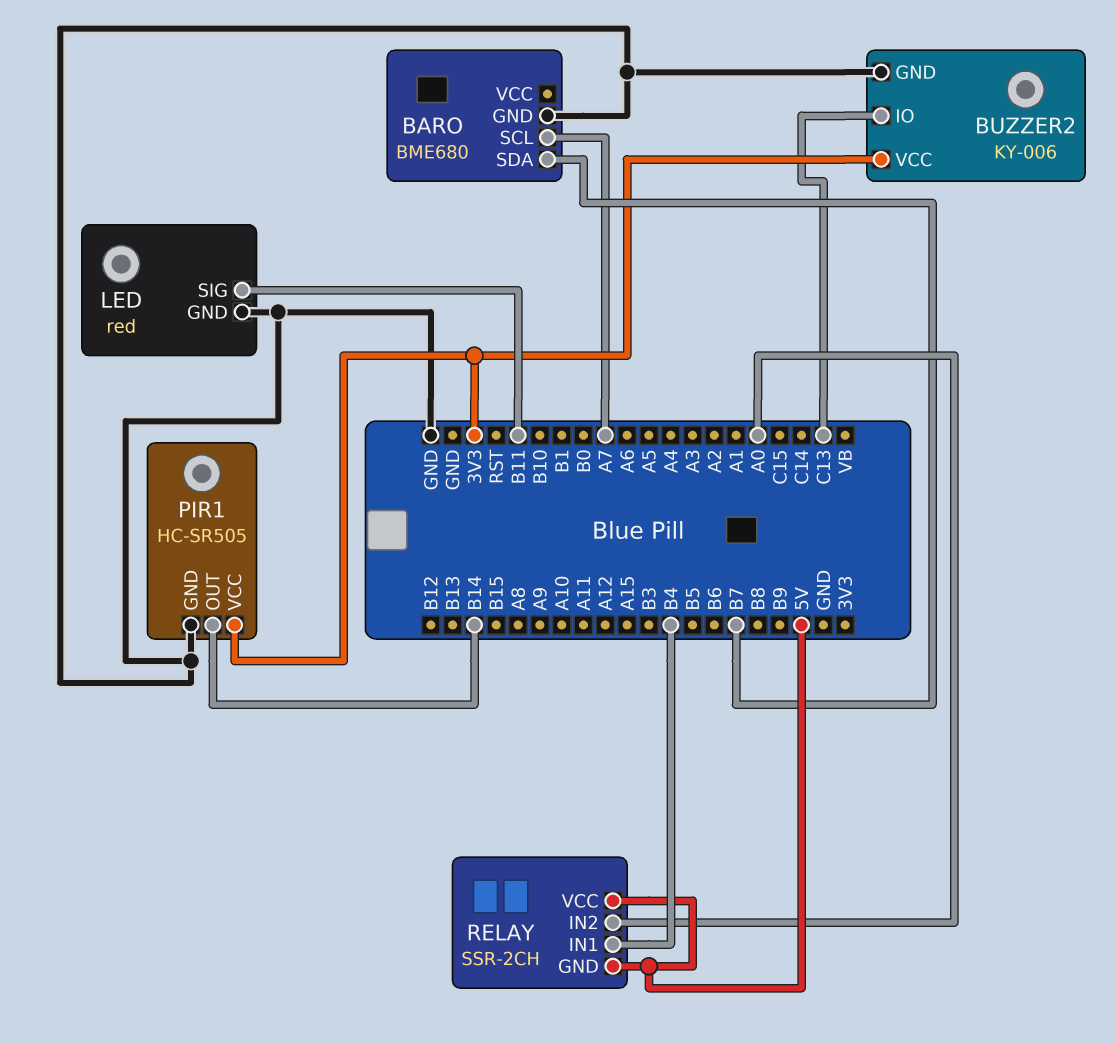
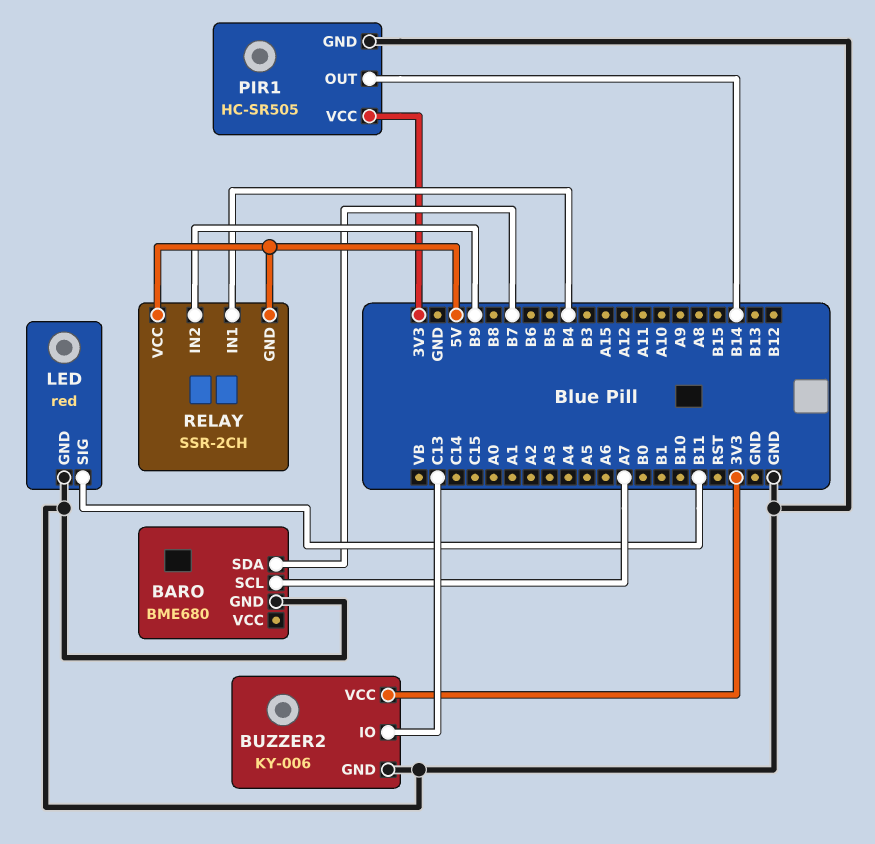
RELAY pin IN2: A0 -> B9

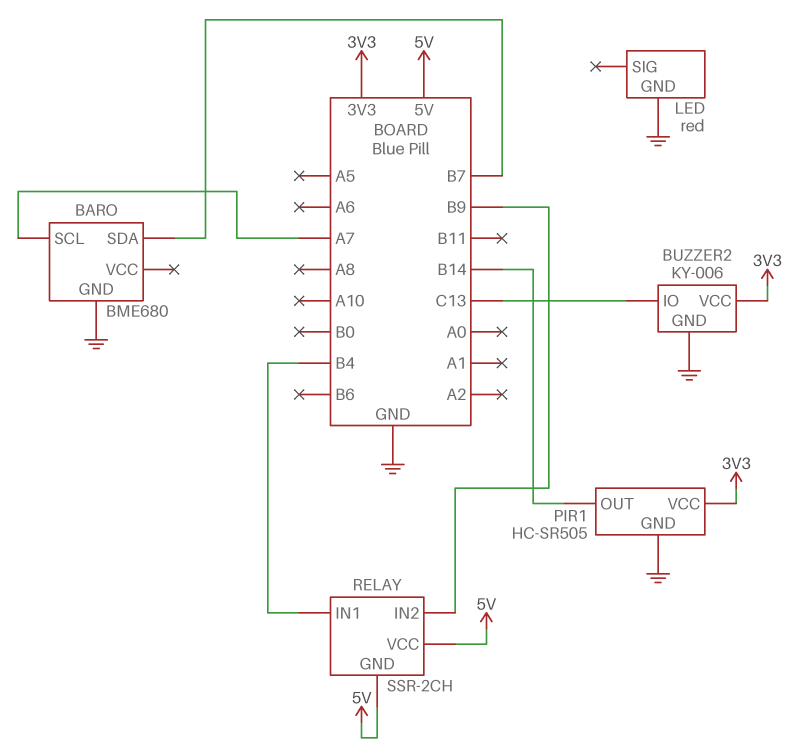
LED pin SIG: B11 -> none

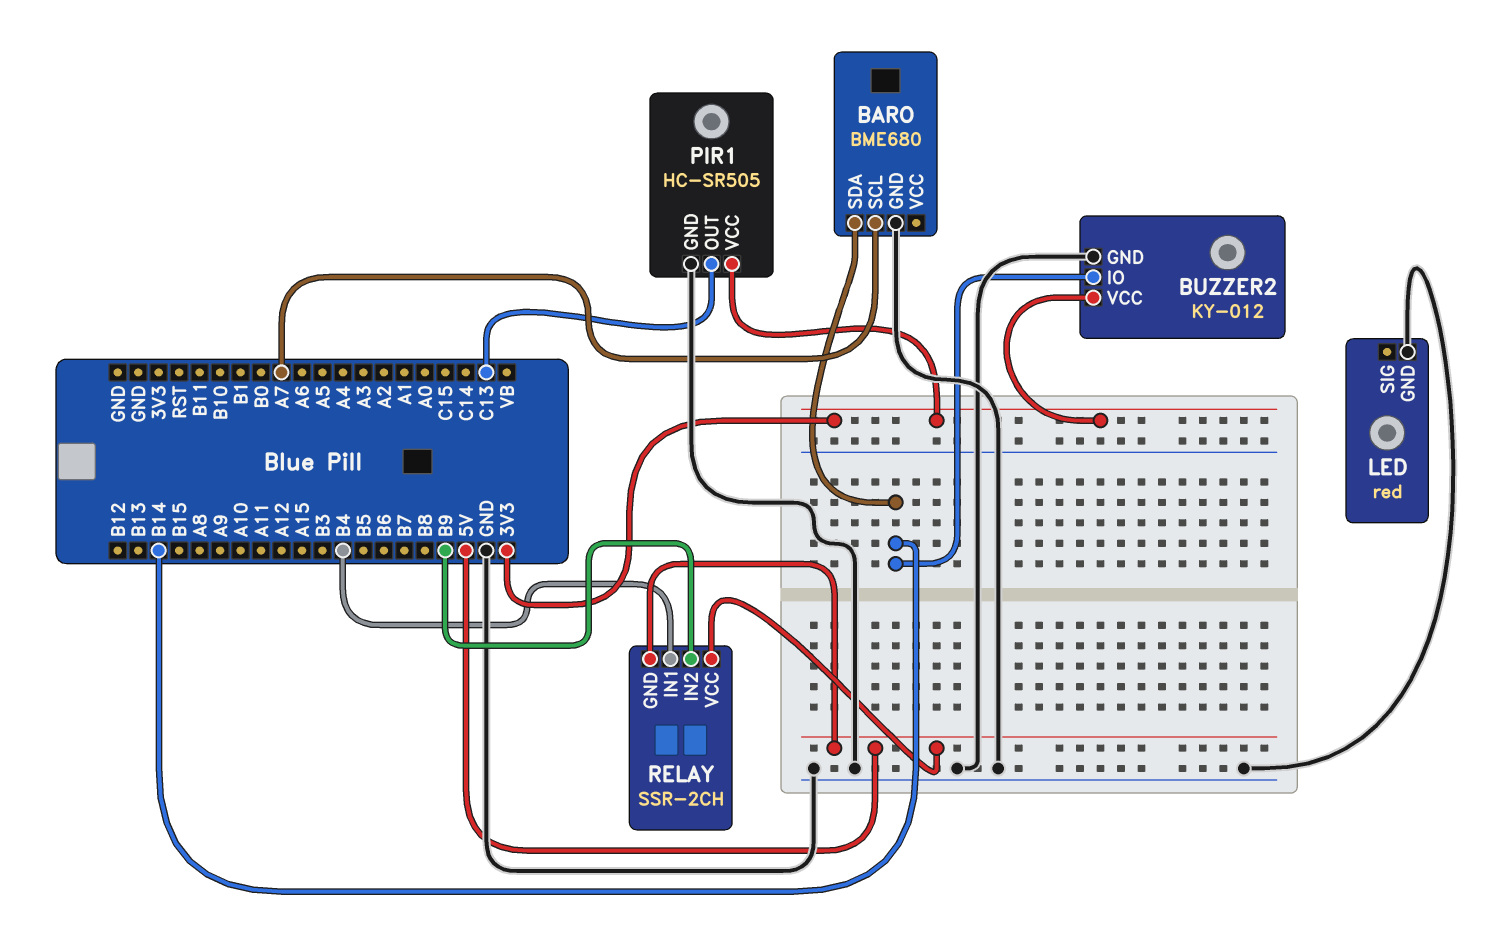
BARO pin SDA: B7 -> B14
BUZZER2: KY-006 -> KY-012
BUZZER2 pin IO: C13 -> B14
PIR1 pin OUT: B14 -> C13

